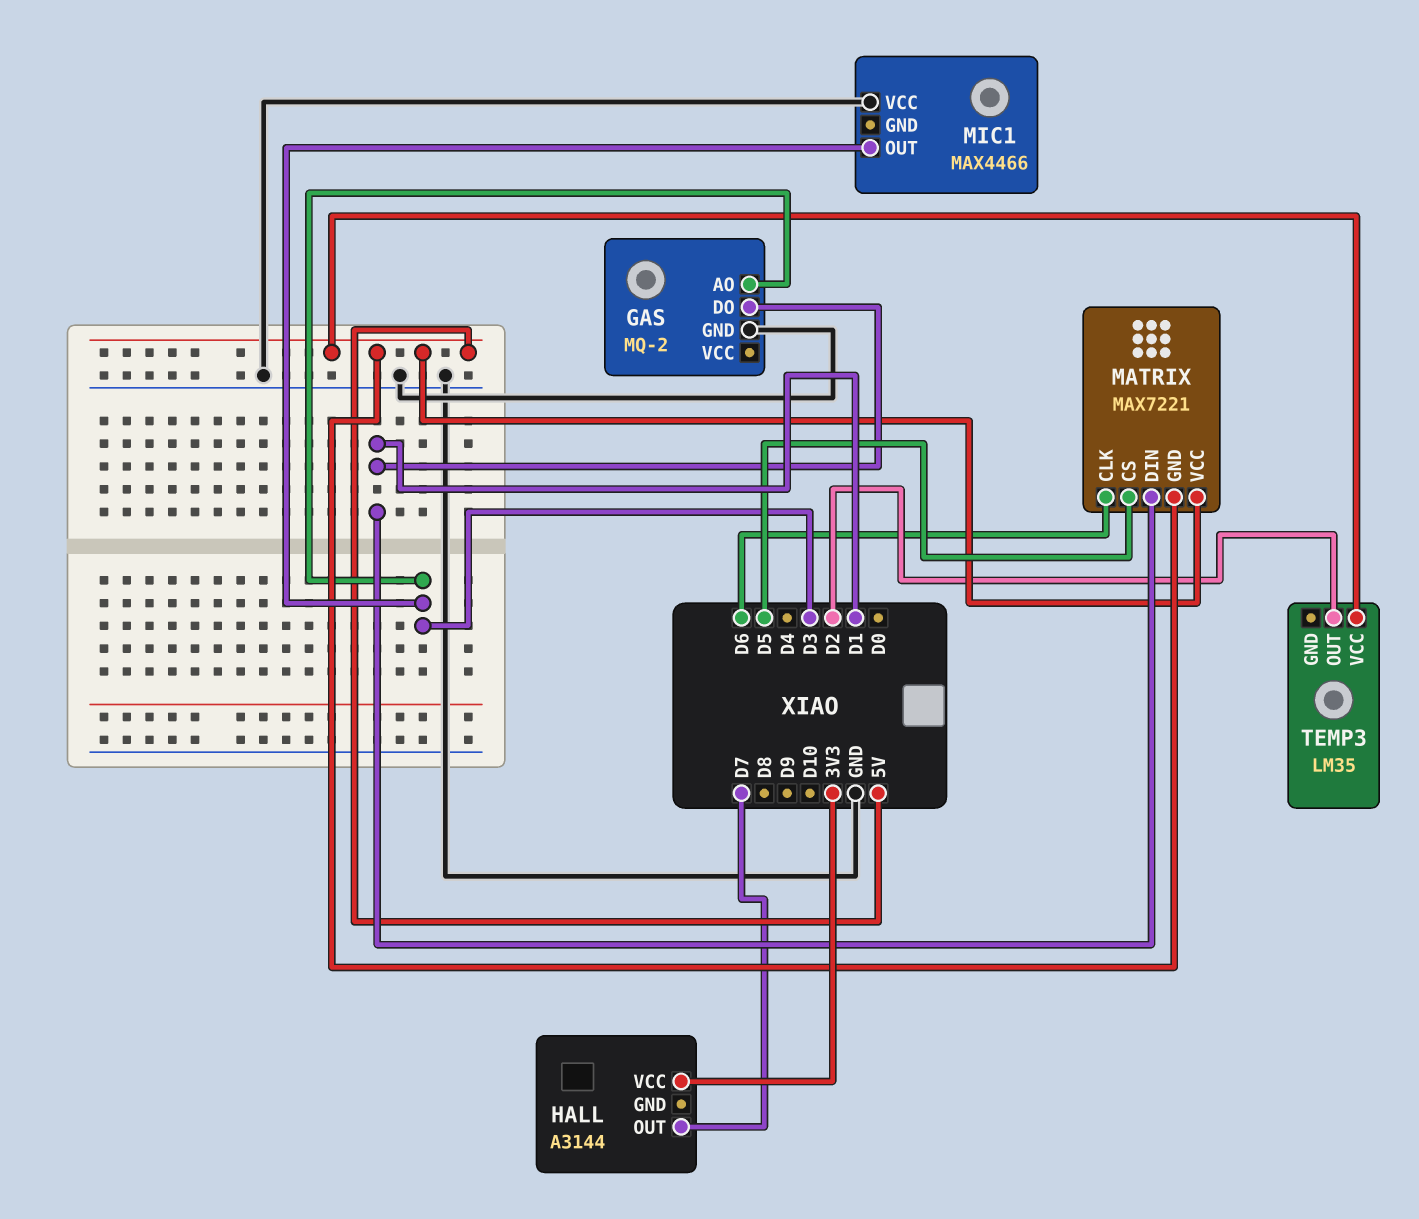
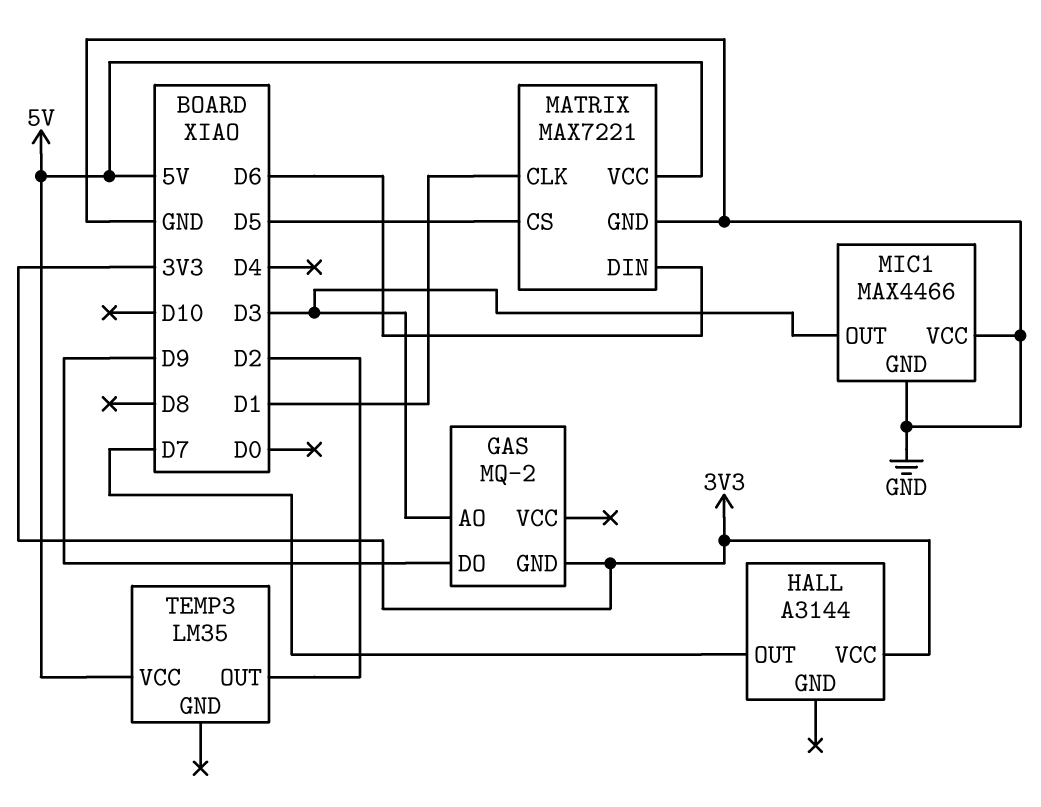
GAS pin DO: D1 -> D9
GAS pin GND: GND -> 3V3
MATRIX pin CLK: D6 -> D1
MATRIX pin DIN: D1 -> D6
MATRIX pin GND: 5V -> GND
MIC1 pin GND: none -> GND

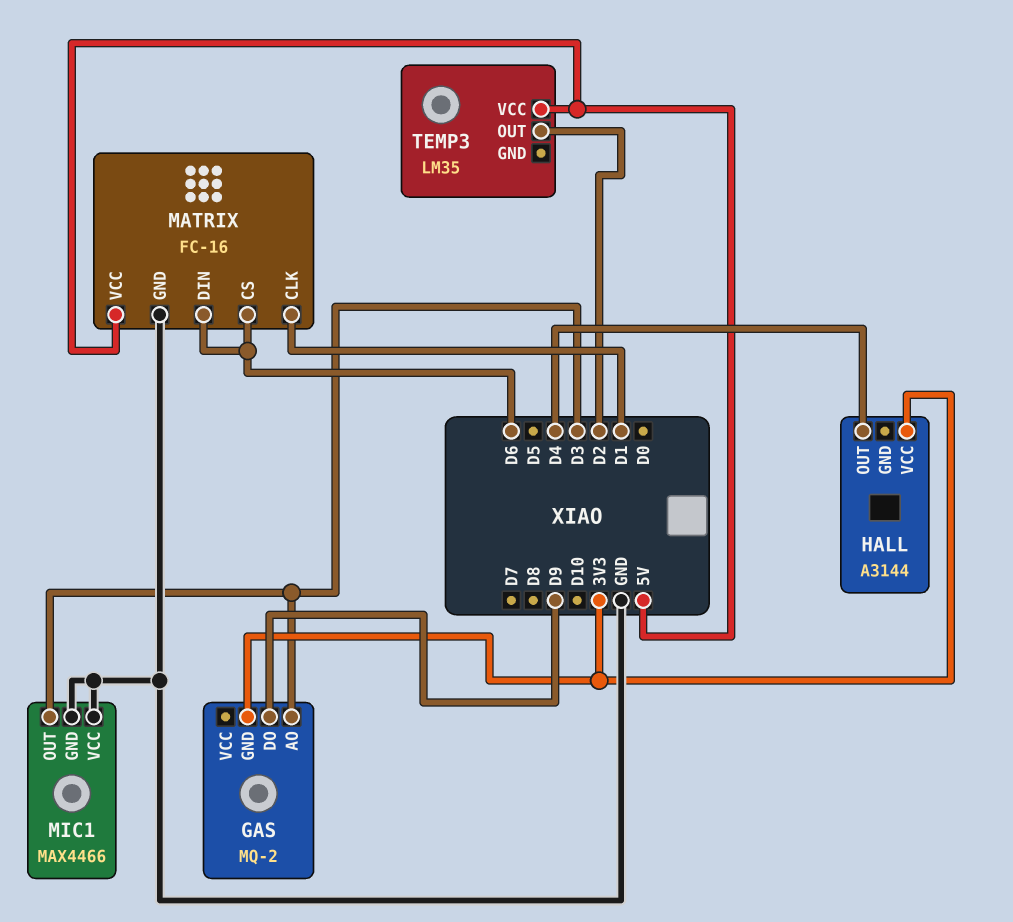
HALL pin OUT: D7 -> D4
MATRIX: MAX7221 -> FC-16
MATRIX pin CS: D5 -> D6

